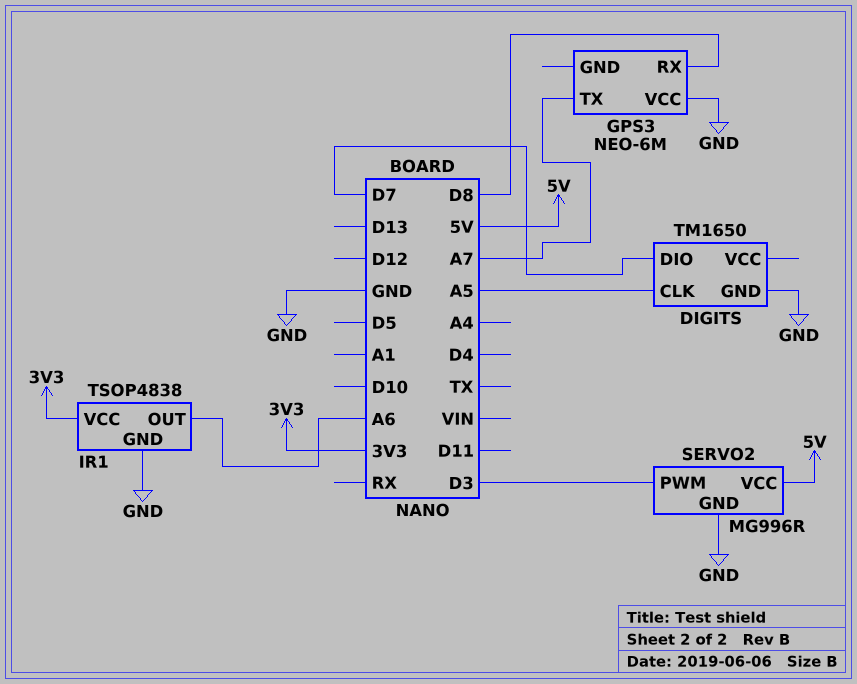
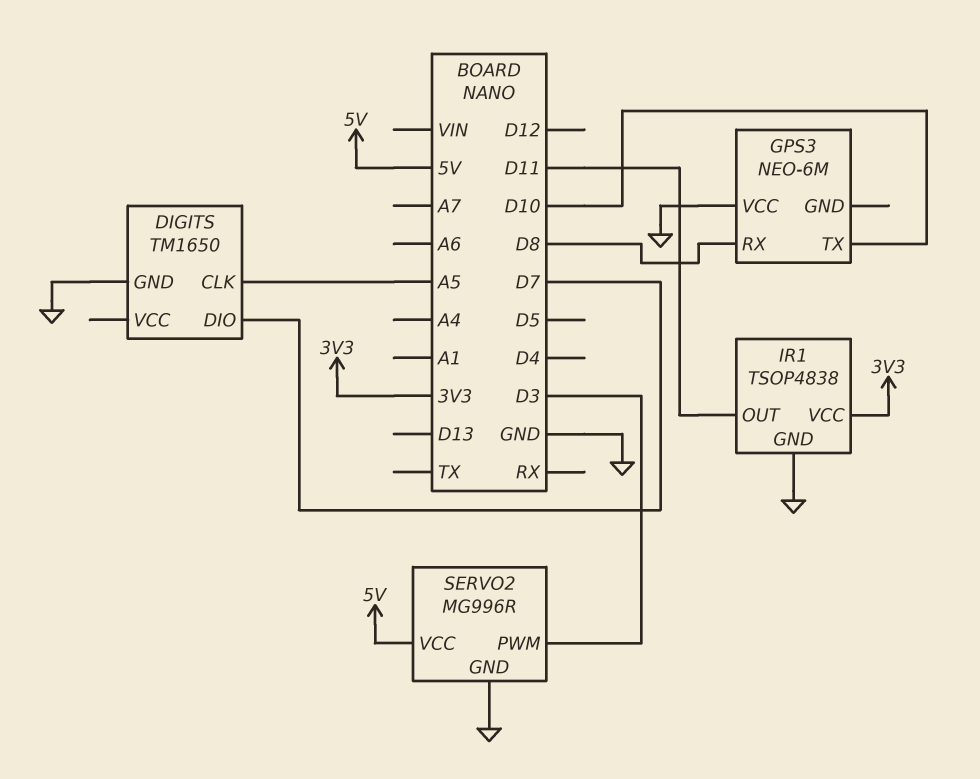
GPS3 pin TX: A7 -> D10
IR1 pin OUT: A6 -> D11

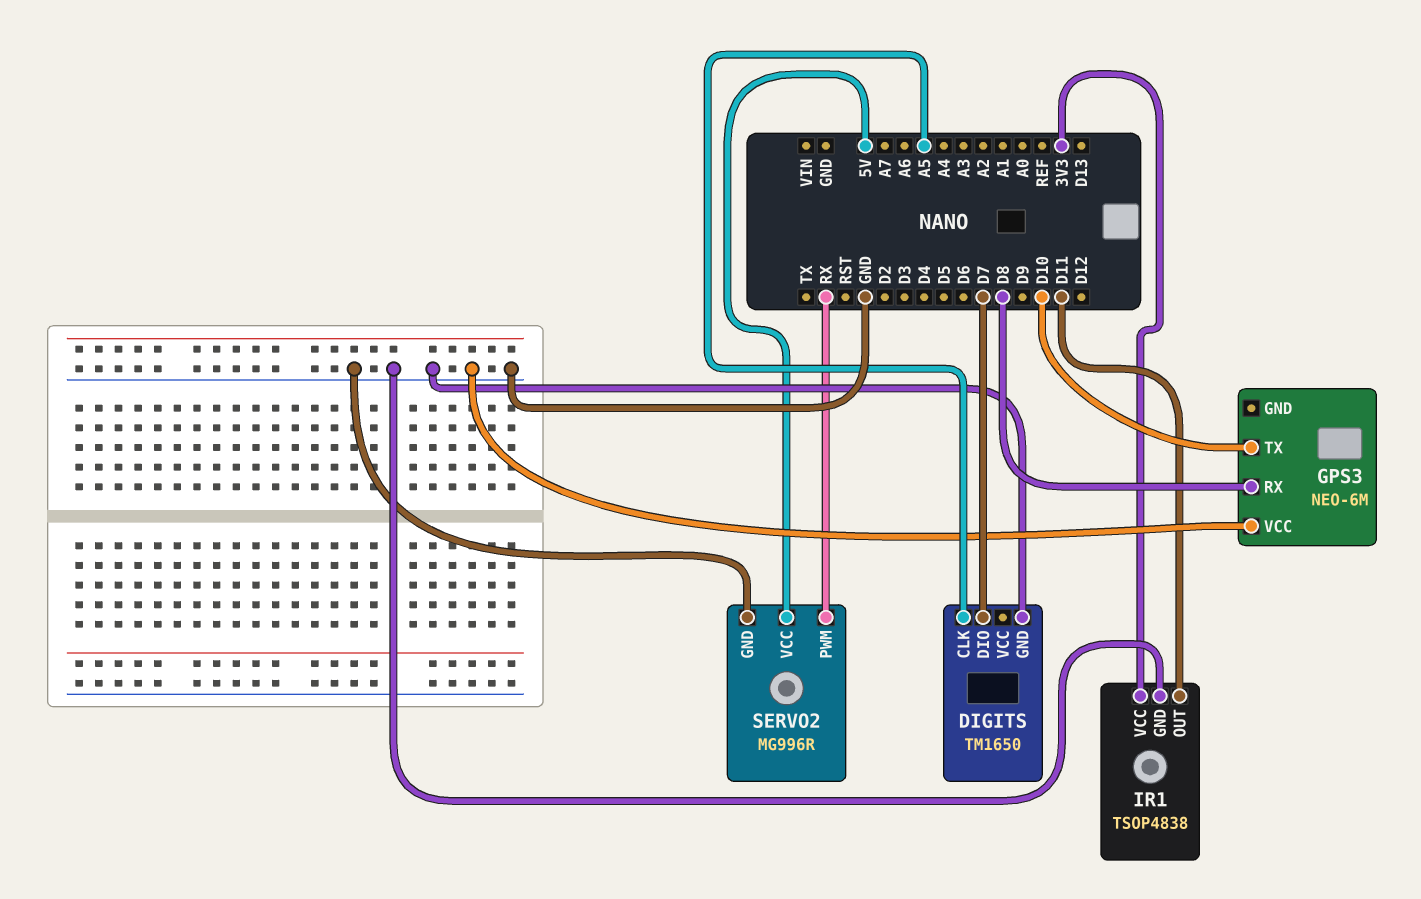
SERVO2 pin PWM: D3 -> RX

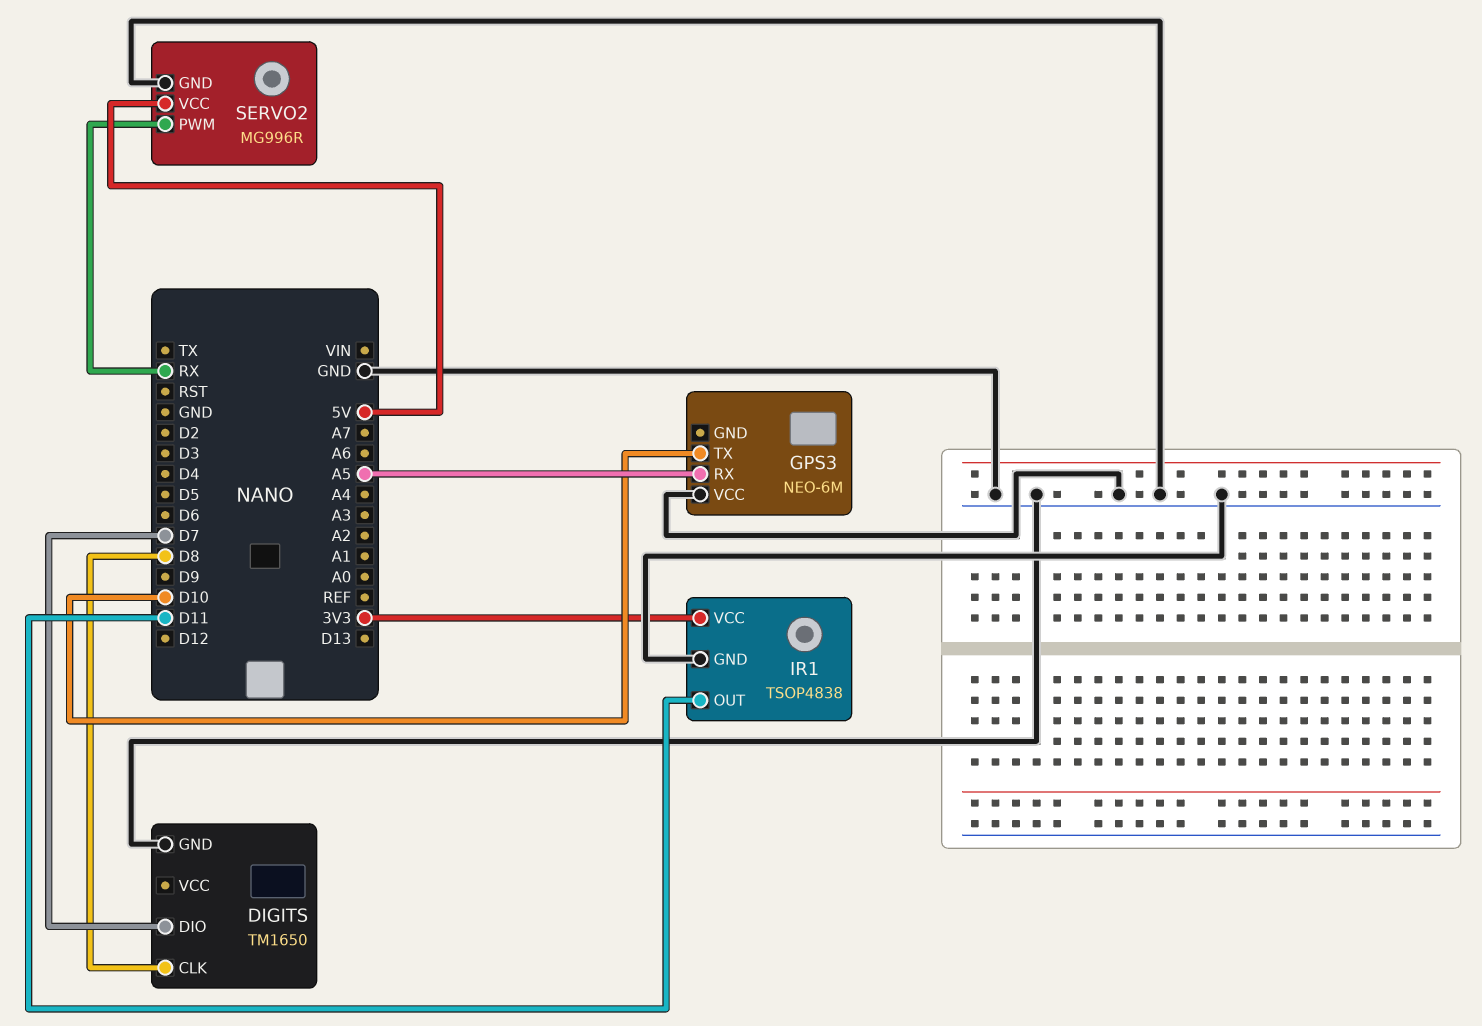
DIGITS pin CLK: A5 -> D8
GPS3 pin RX: D8 -> A5

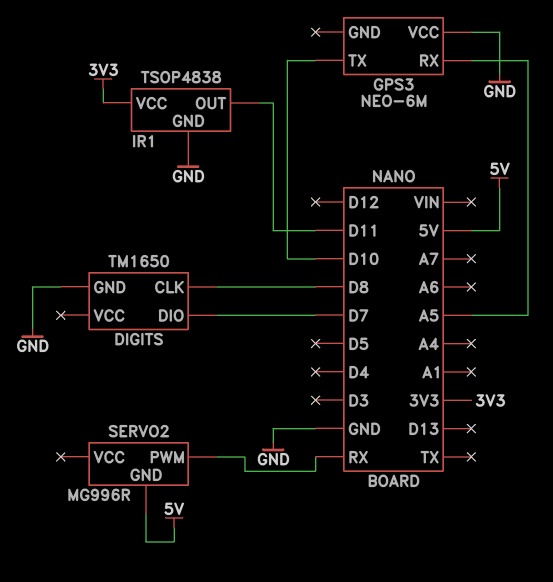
SERVO2 pin GND: GND -> 5V
SERVO2 pin VCC: 5V -> none

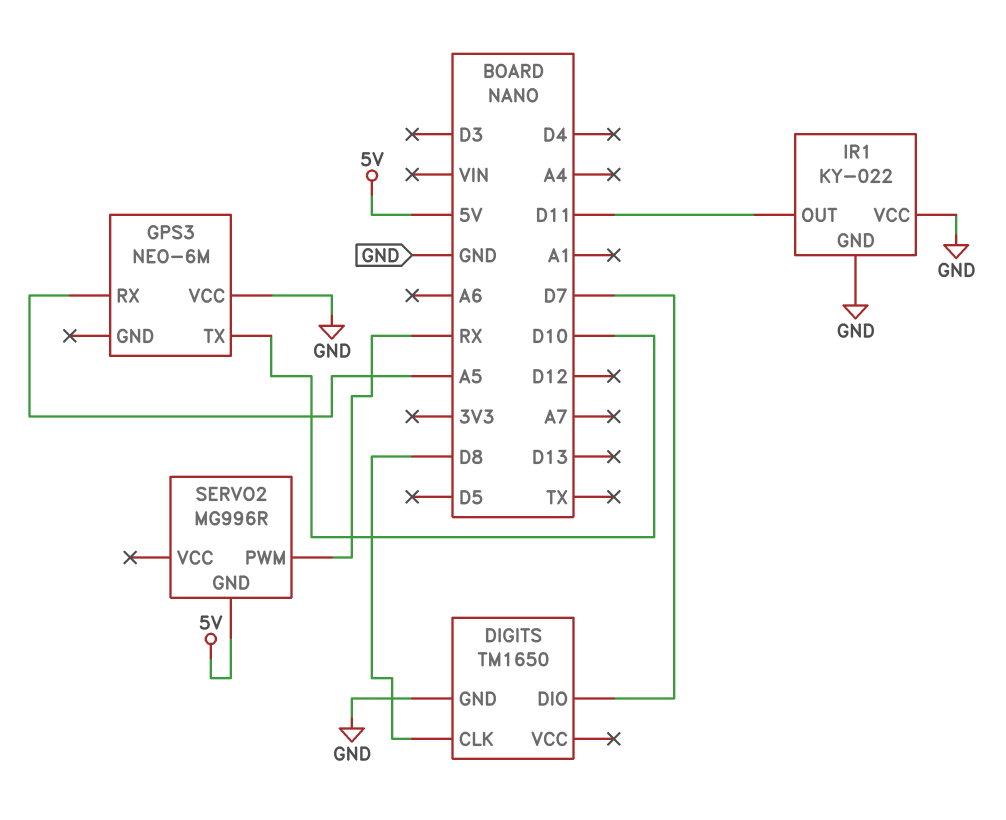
IR1: TSOP4838 -> KY-022
IR1 pin VCC: 3V3 -> GND

